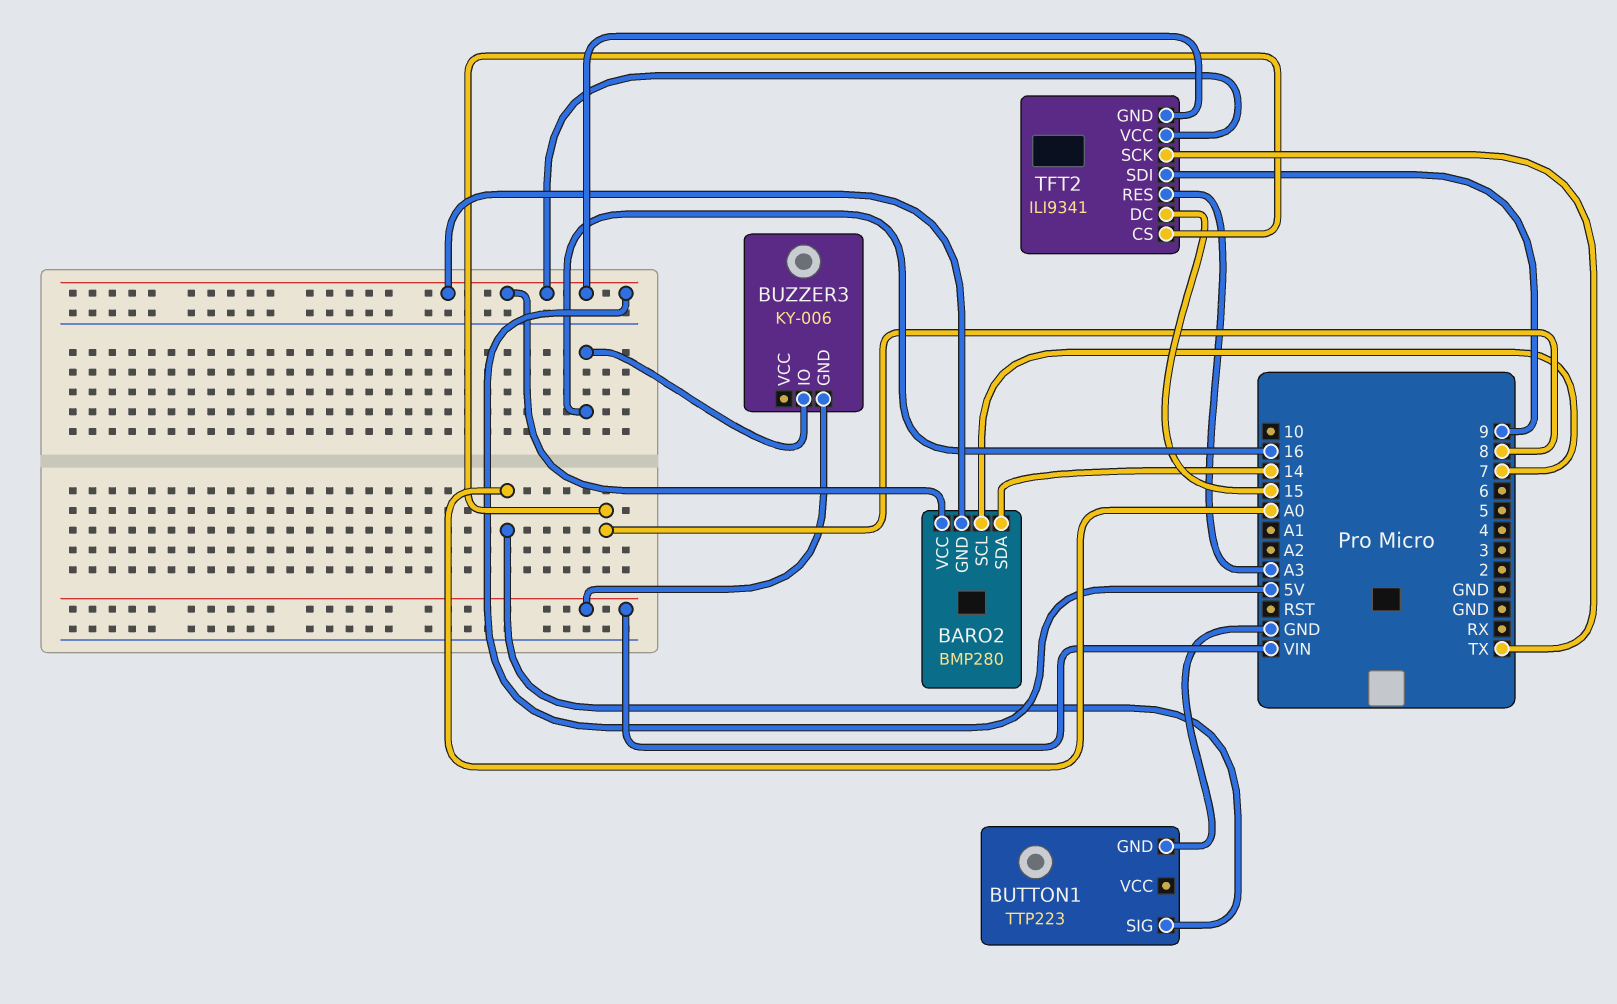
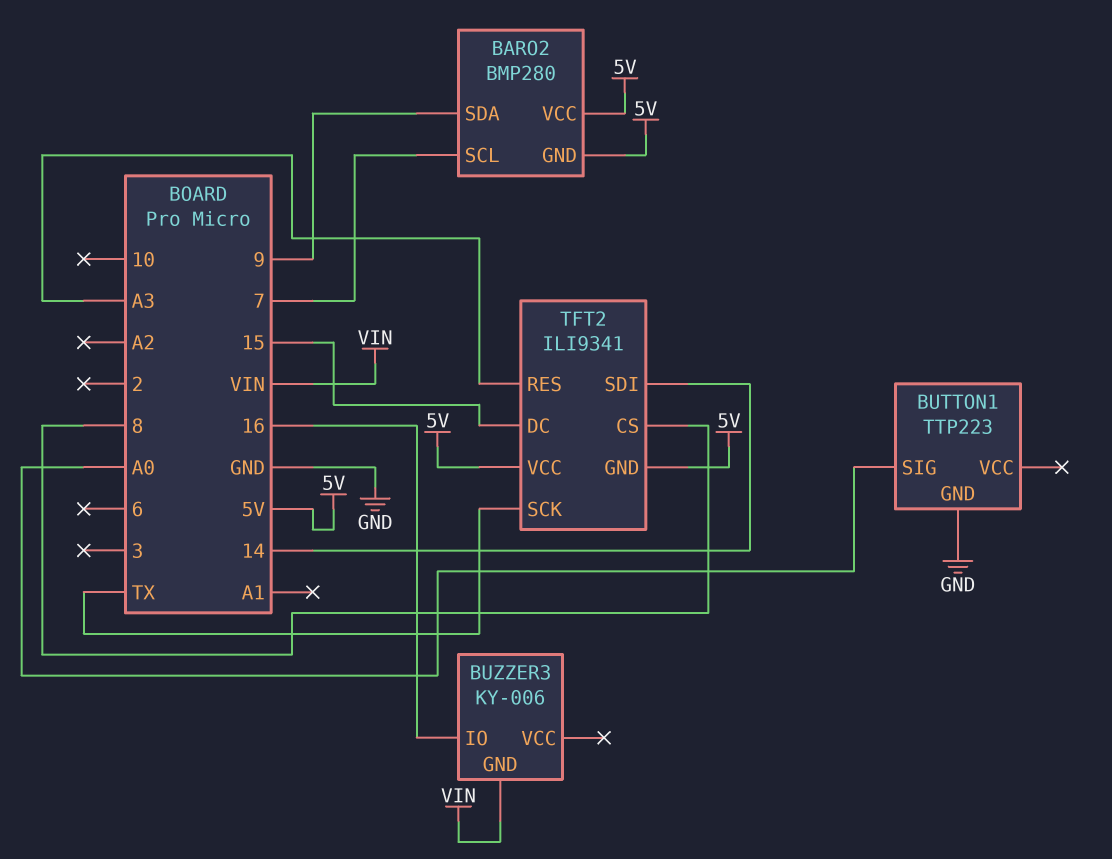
BARO2 pin SDA: 14 -> 9
TFT2 pin SDI: 9 -> 14

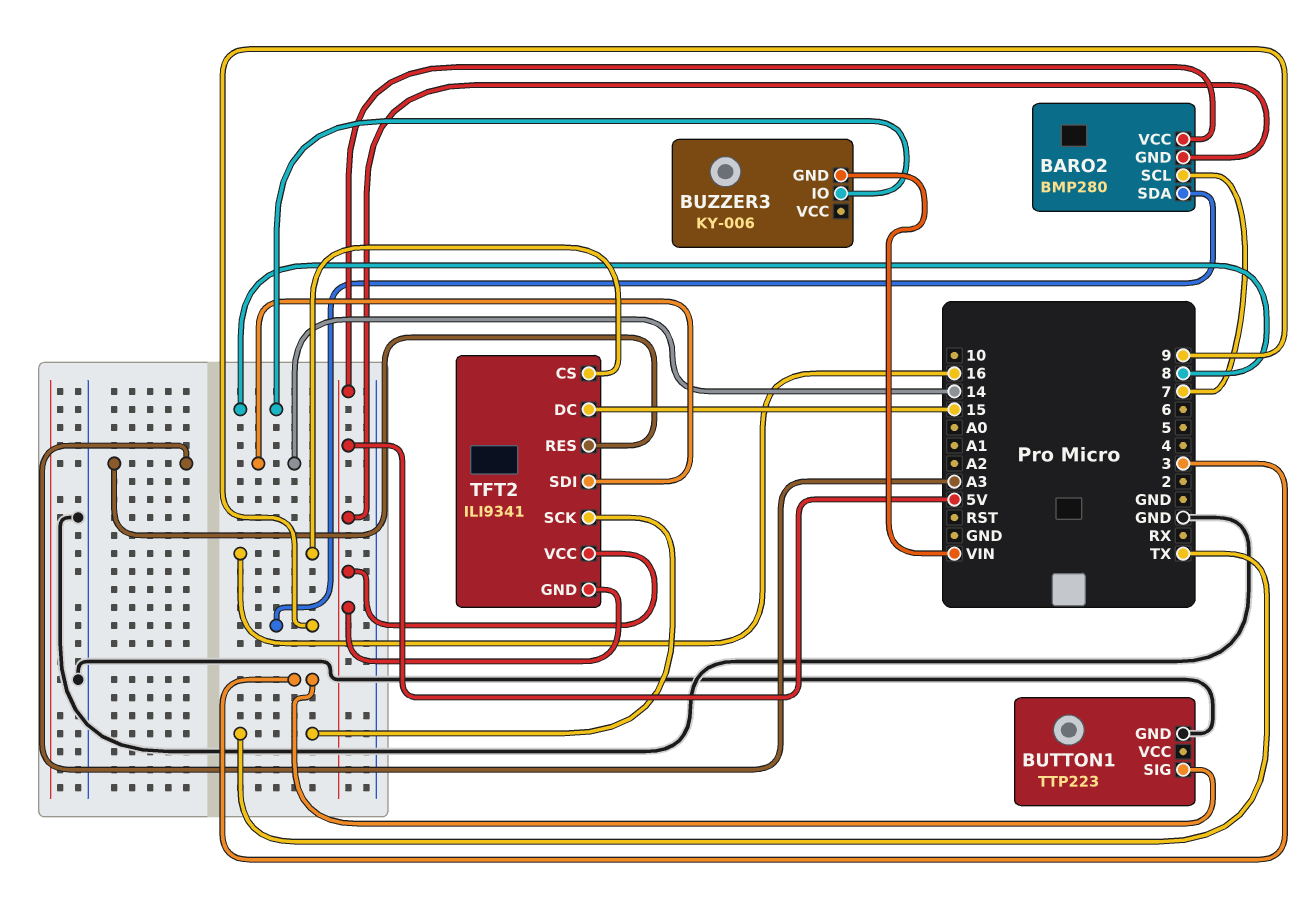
BUTTON1 pin SIG: A0 -> 3
BUZZER3 pin IO: 16 -> 8
TFT2 pin CS: 8 -> 16

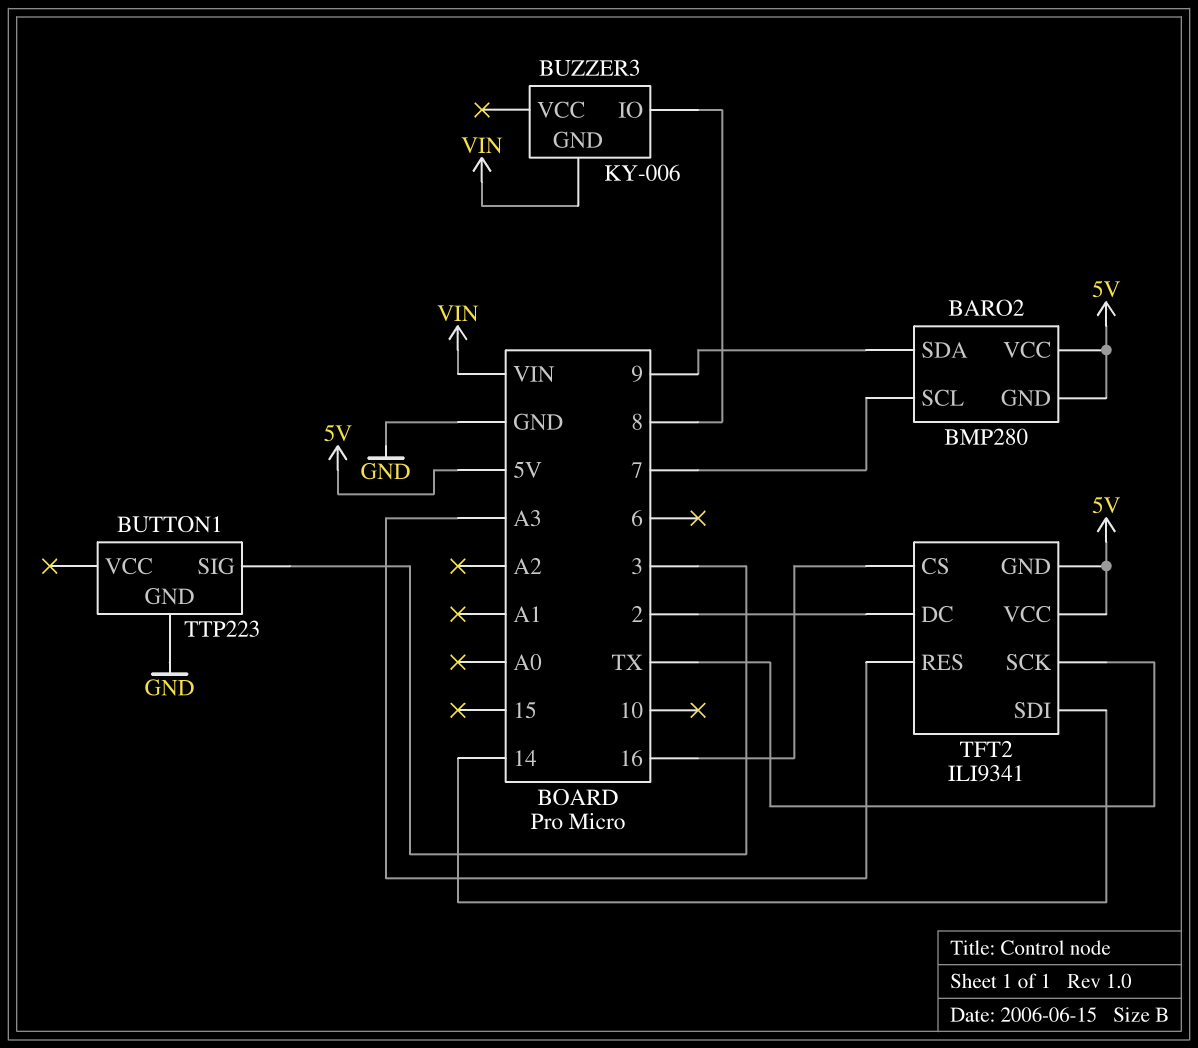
TFT2 pin DC: 15 -> 2

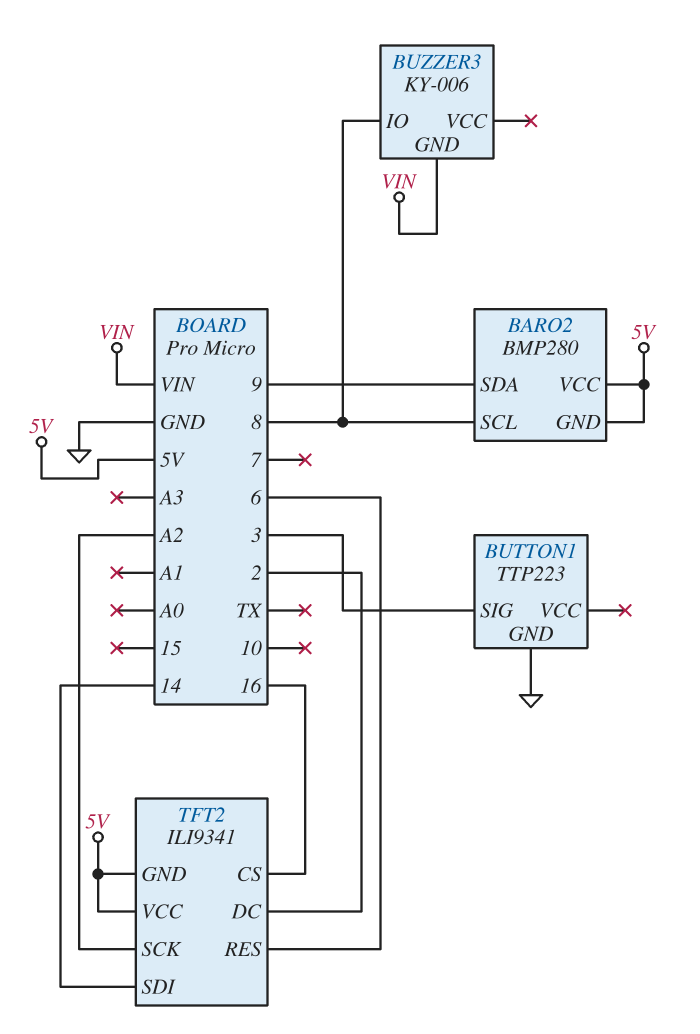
BARO2 pin SCL: 7 -> 8
TFT2 pin RES: A3 -> 6
TFT2 pin SCK: TX -> A2

